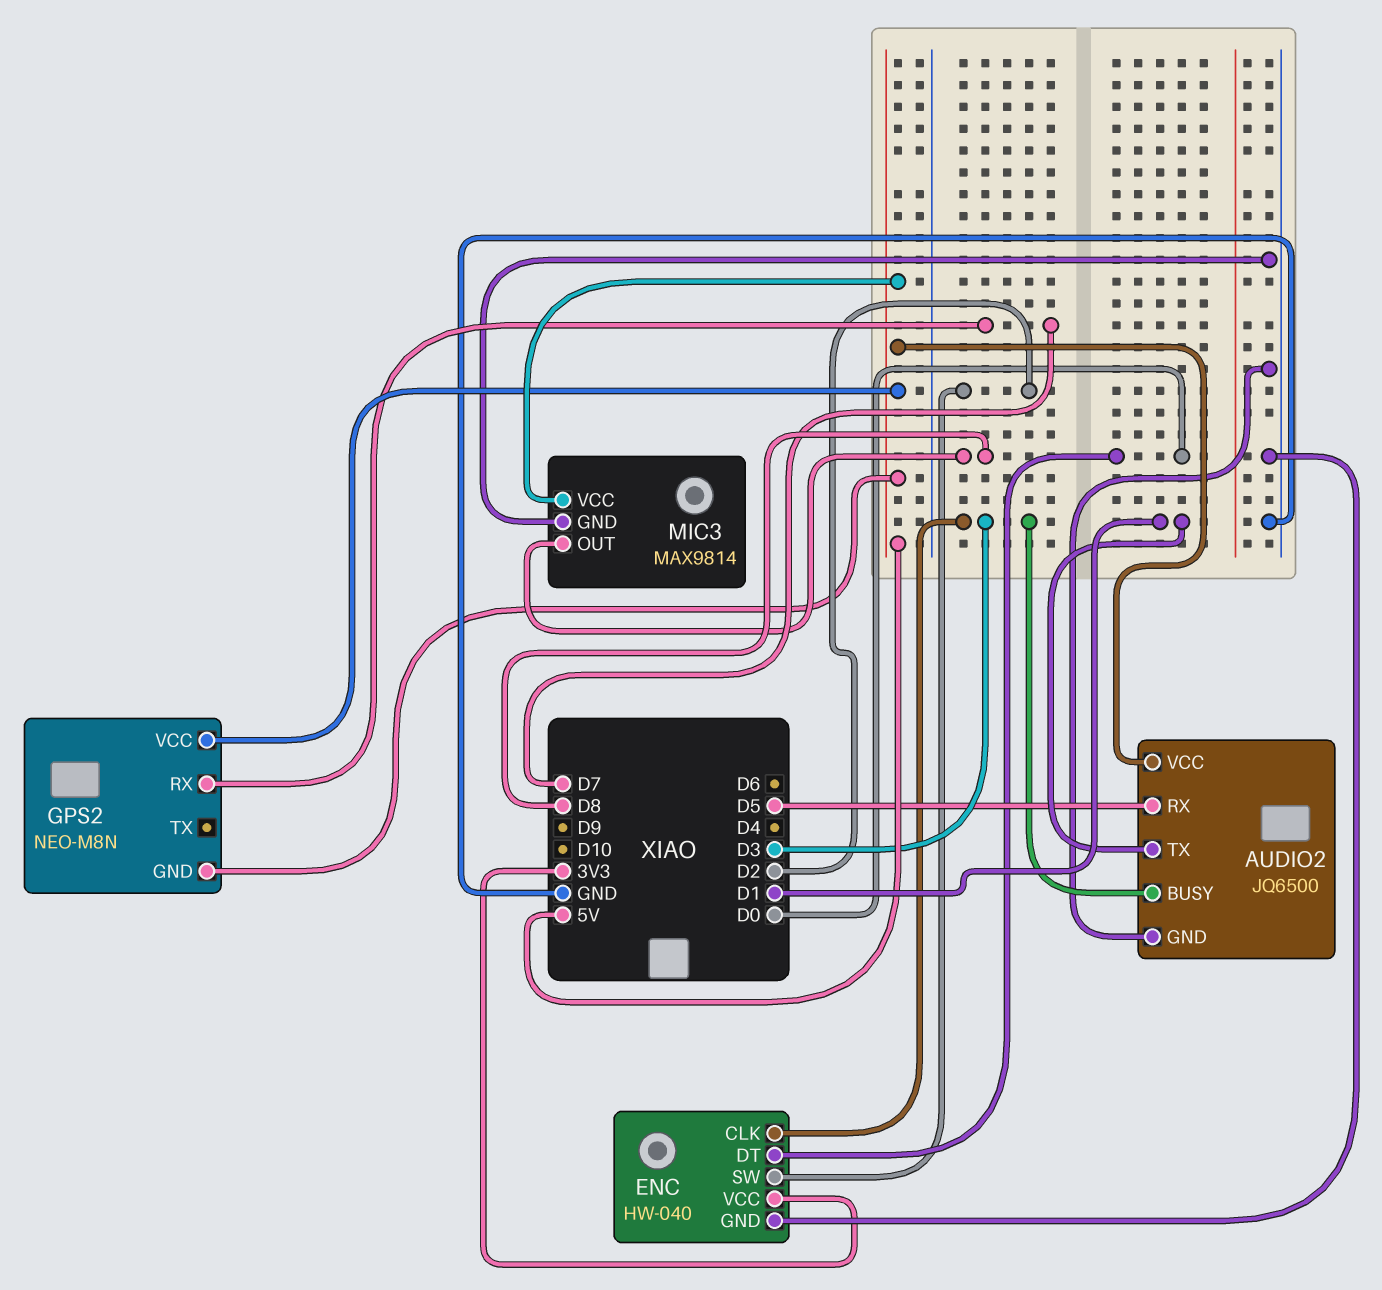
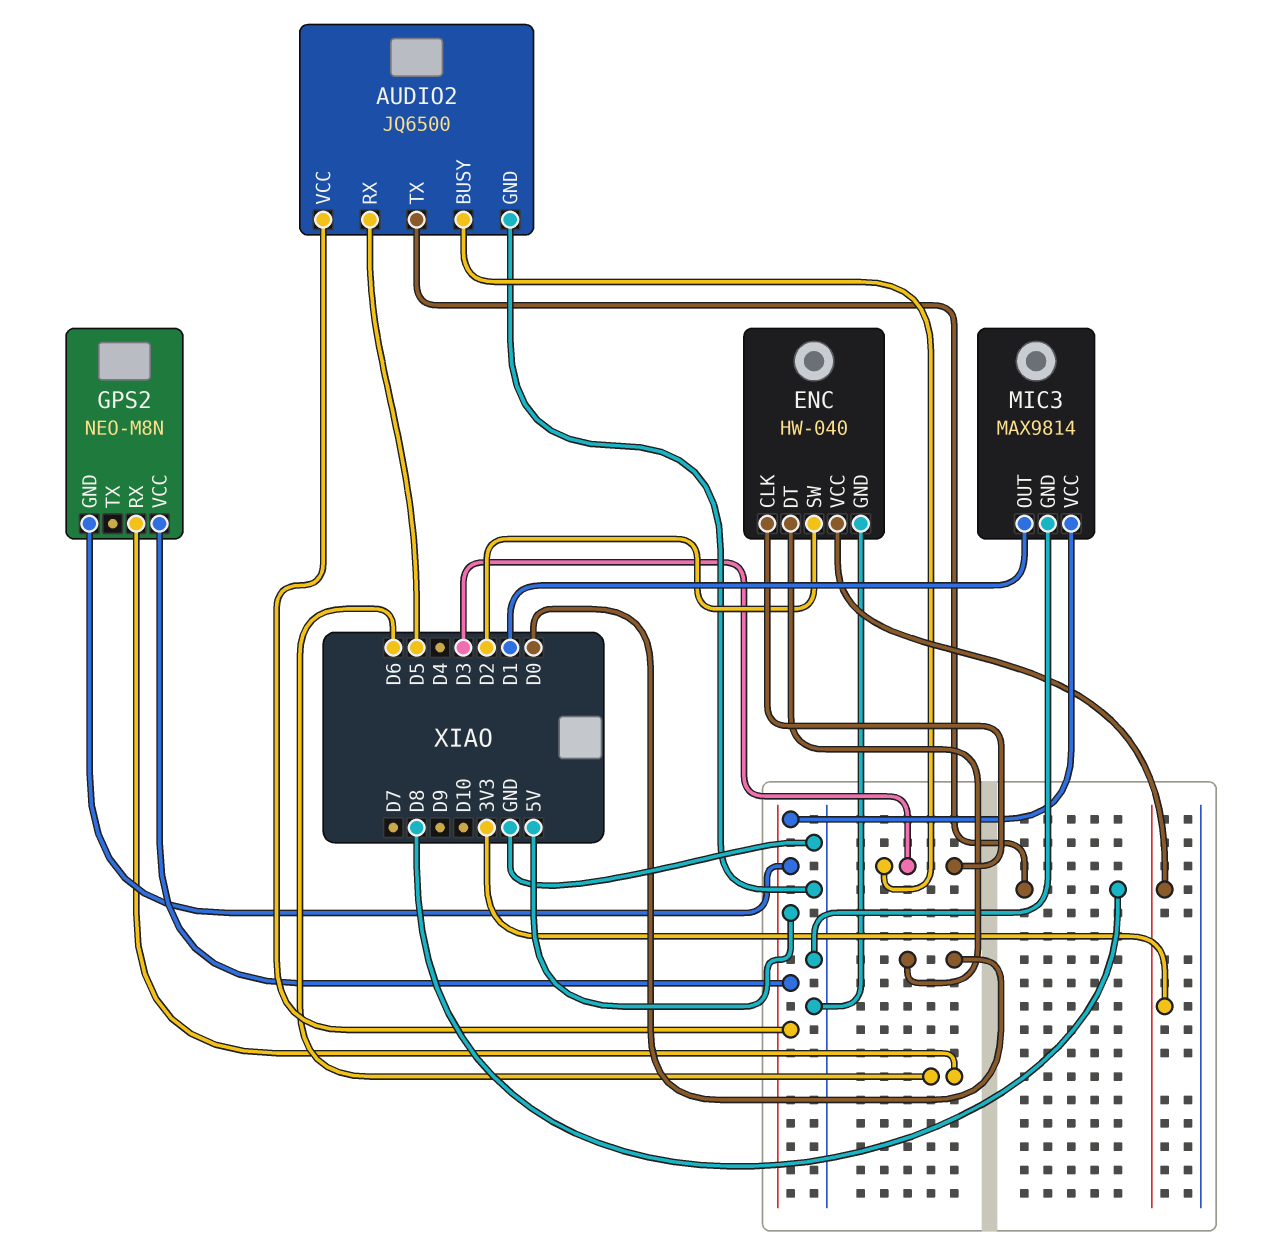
AUDIO2 pin TX: D1 -> D8
GPS2 pin RX: D7 -> D6
MIC3 pin OUT: D8 -> D1

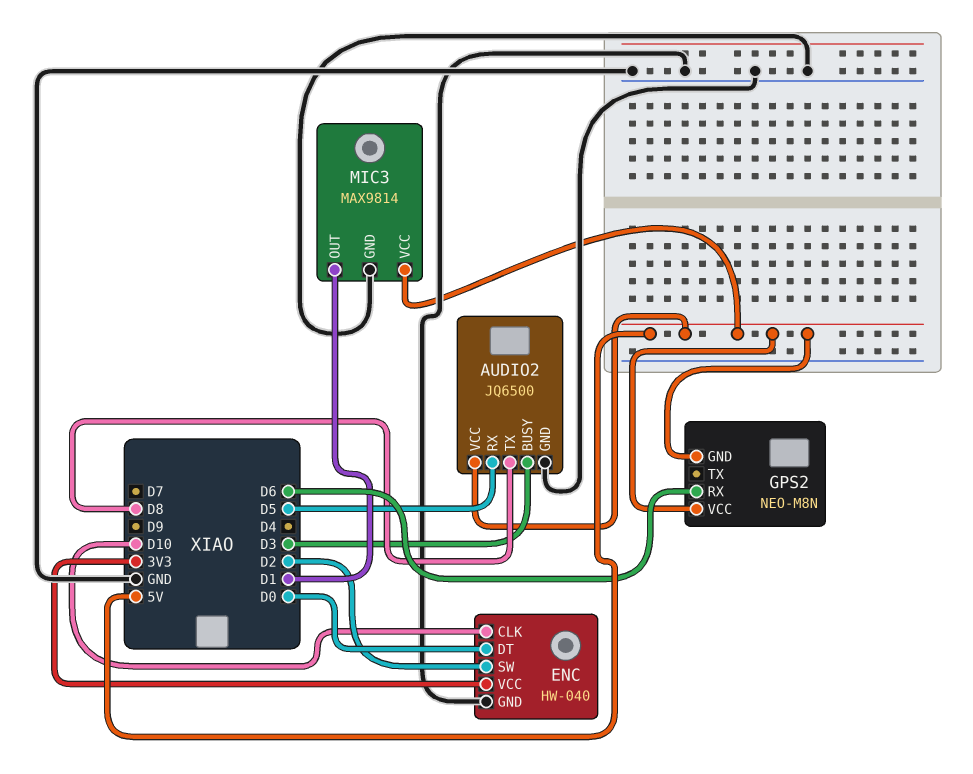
ENC pin CLK: D3 -> D10

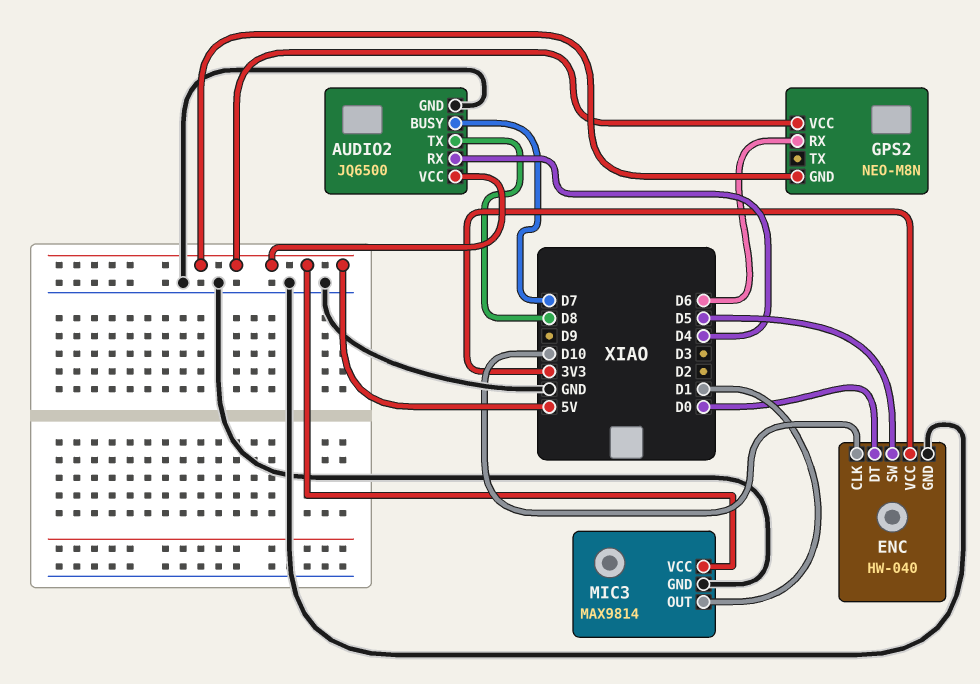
AUDIO2 pin BUSY: D3 -> D7
AUDIO2 pin RX: D5 -> D4
ENC pin SW: D2 -> D5

